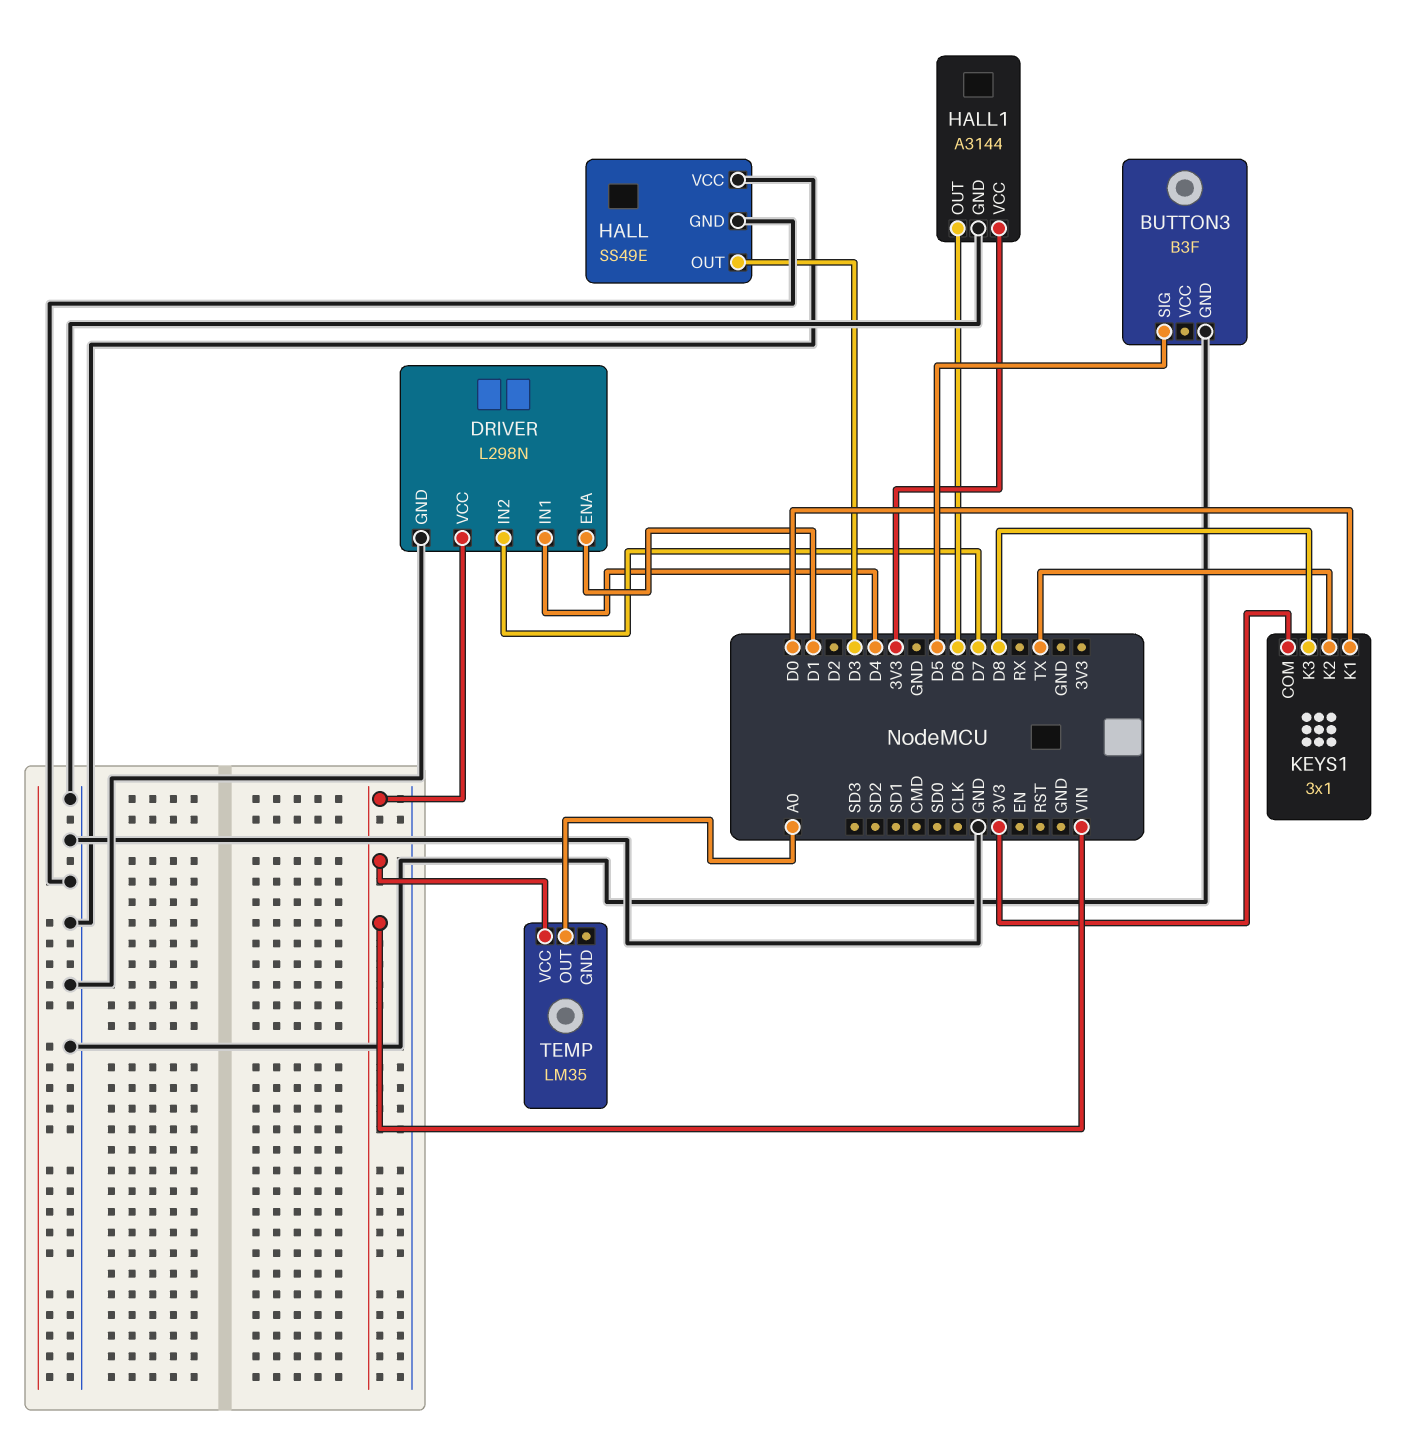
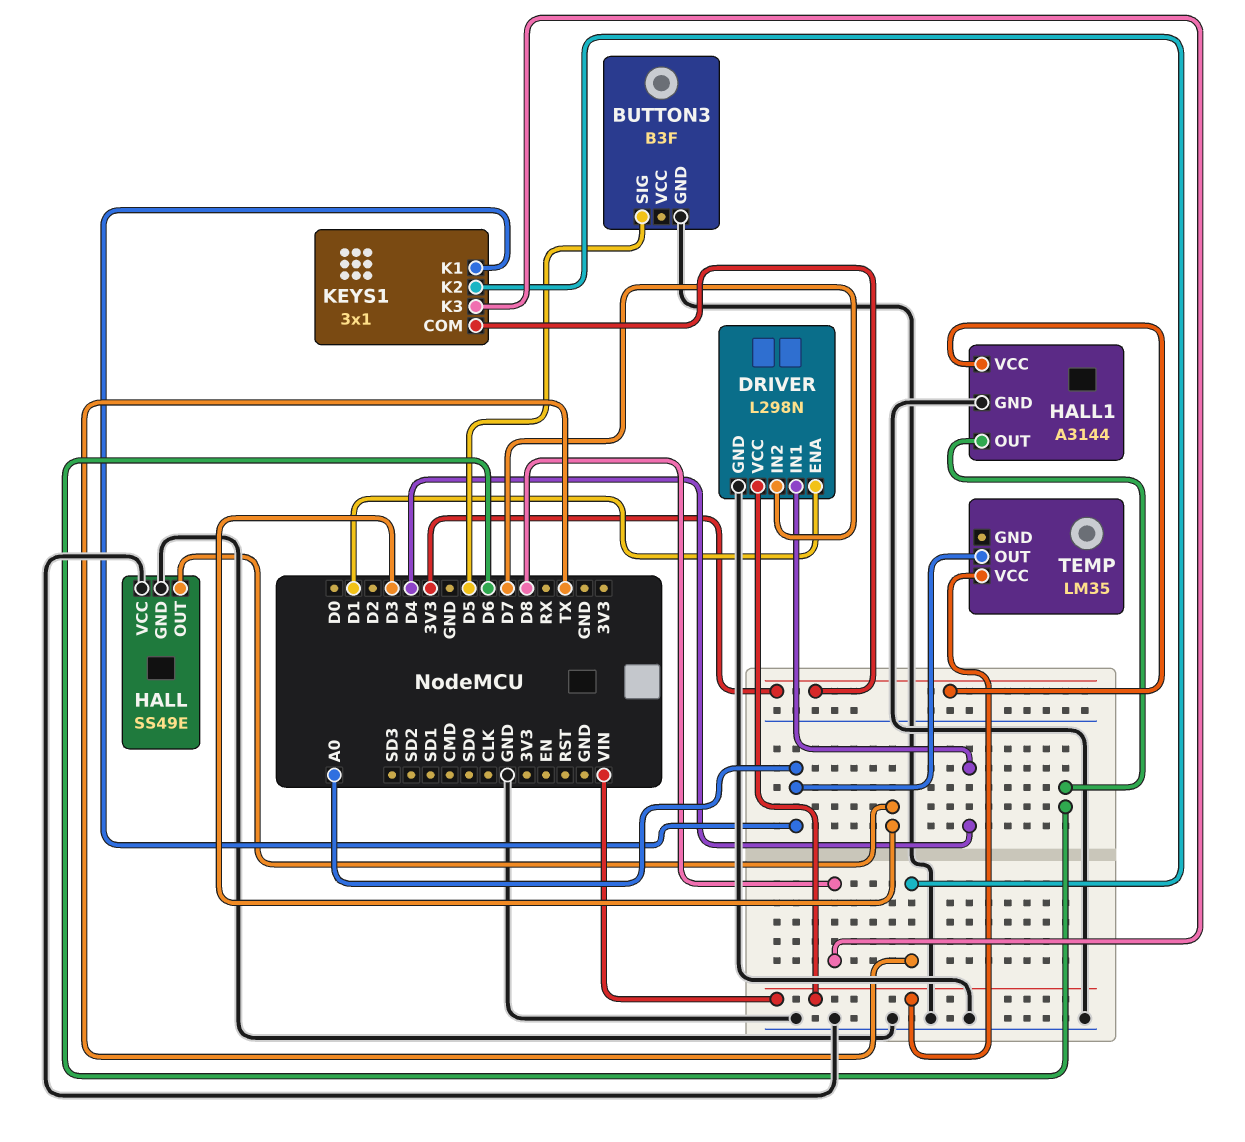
KEYS1 pin K1: D0 -> A0

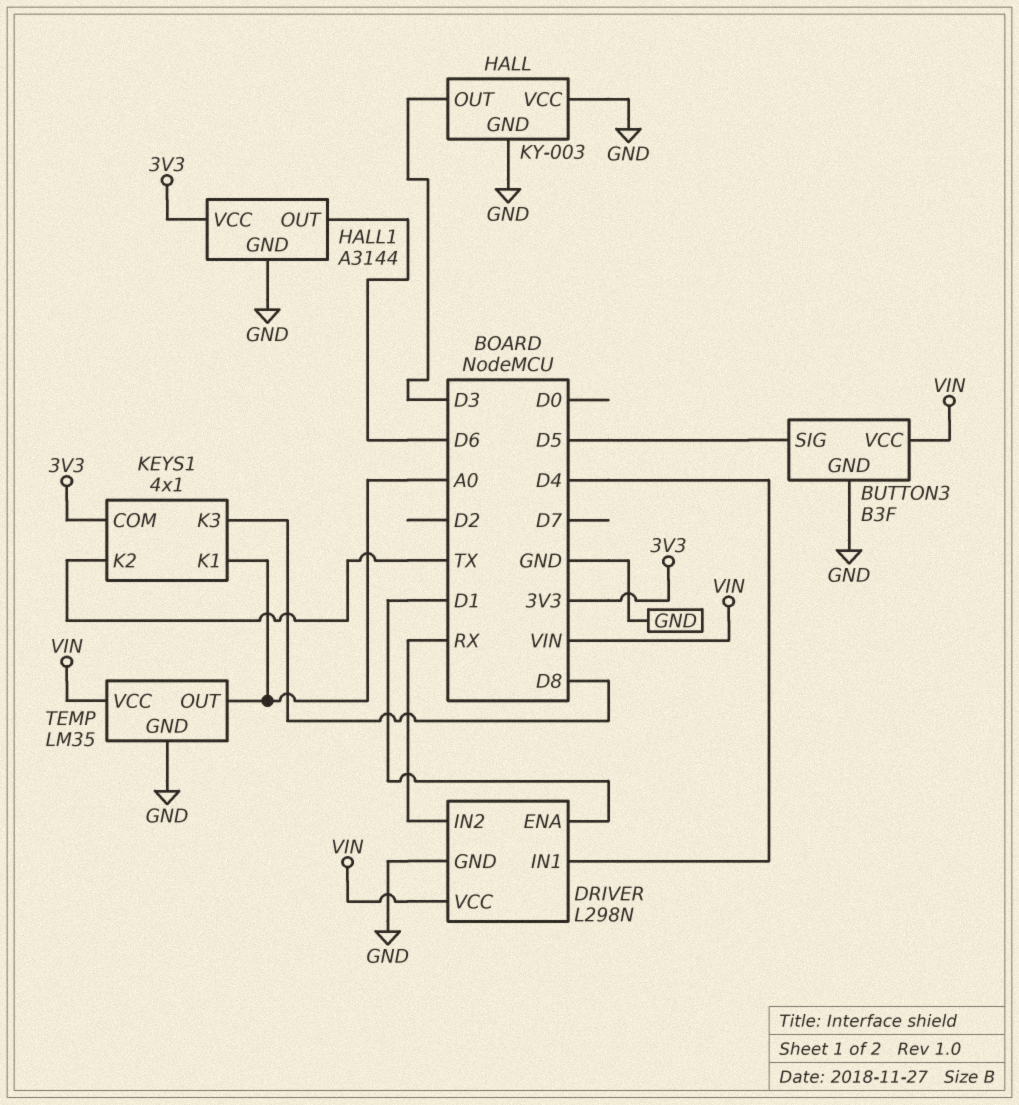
BUTTON3 pin VCC: none -> VIN
DRIVER pin IN2: D7 -> RX
HALL: SS49E -> KY-003
KEYS1: 3x1 -> 4x1
TEMP pin GND: none -> GND

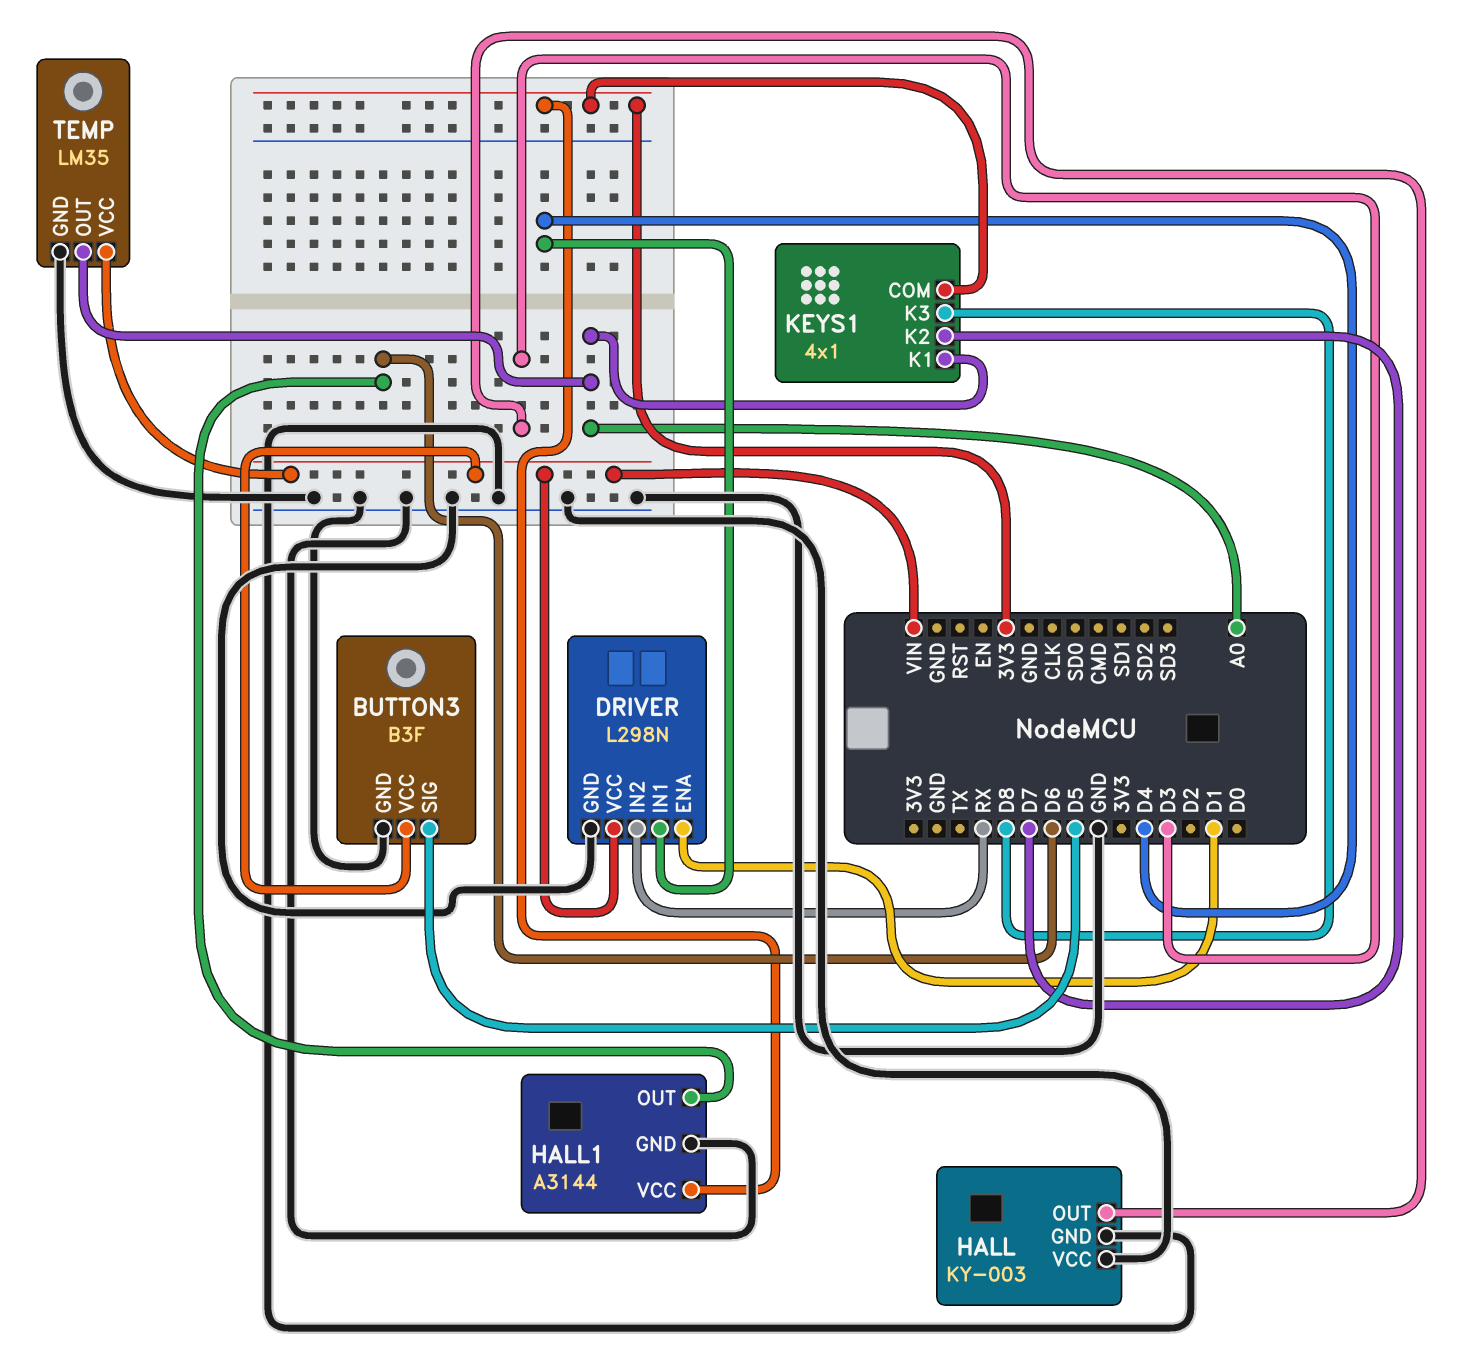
KEYS1 pin K2: TX -> D7

